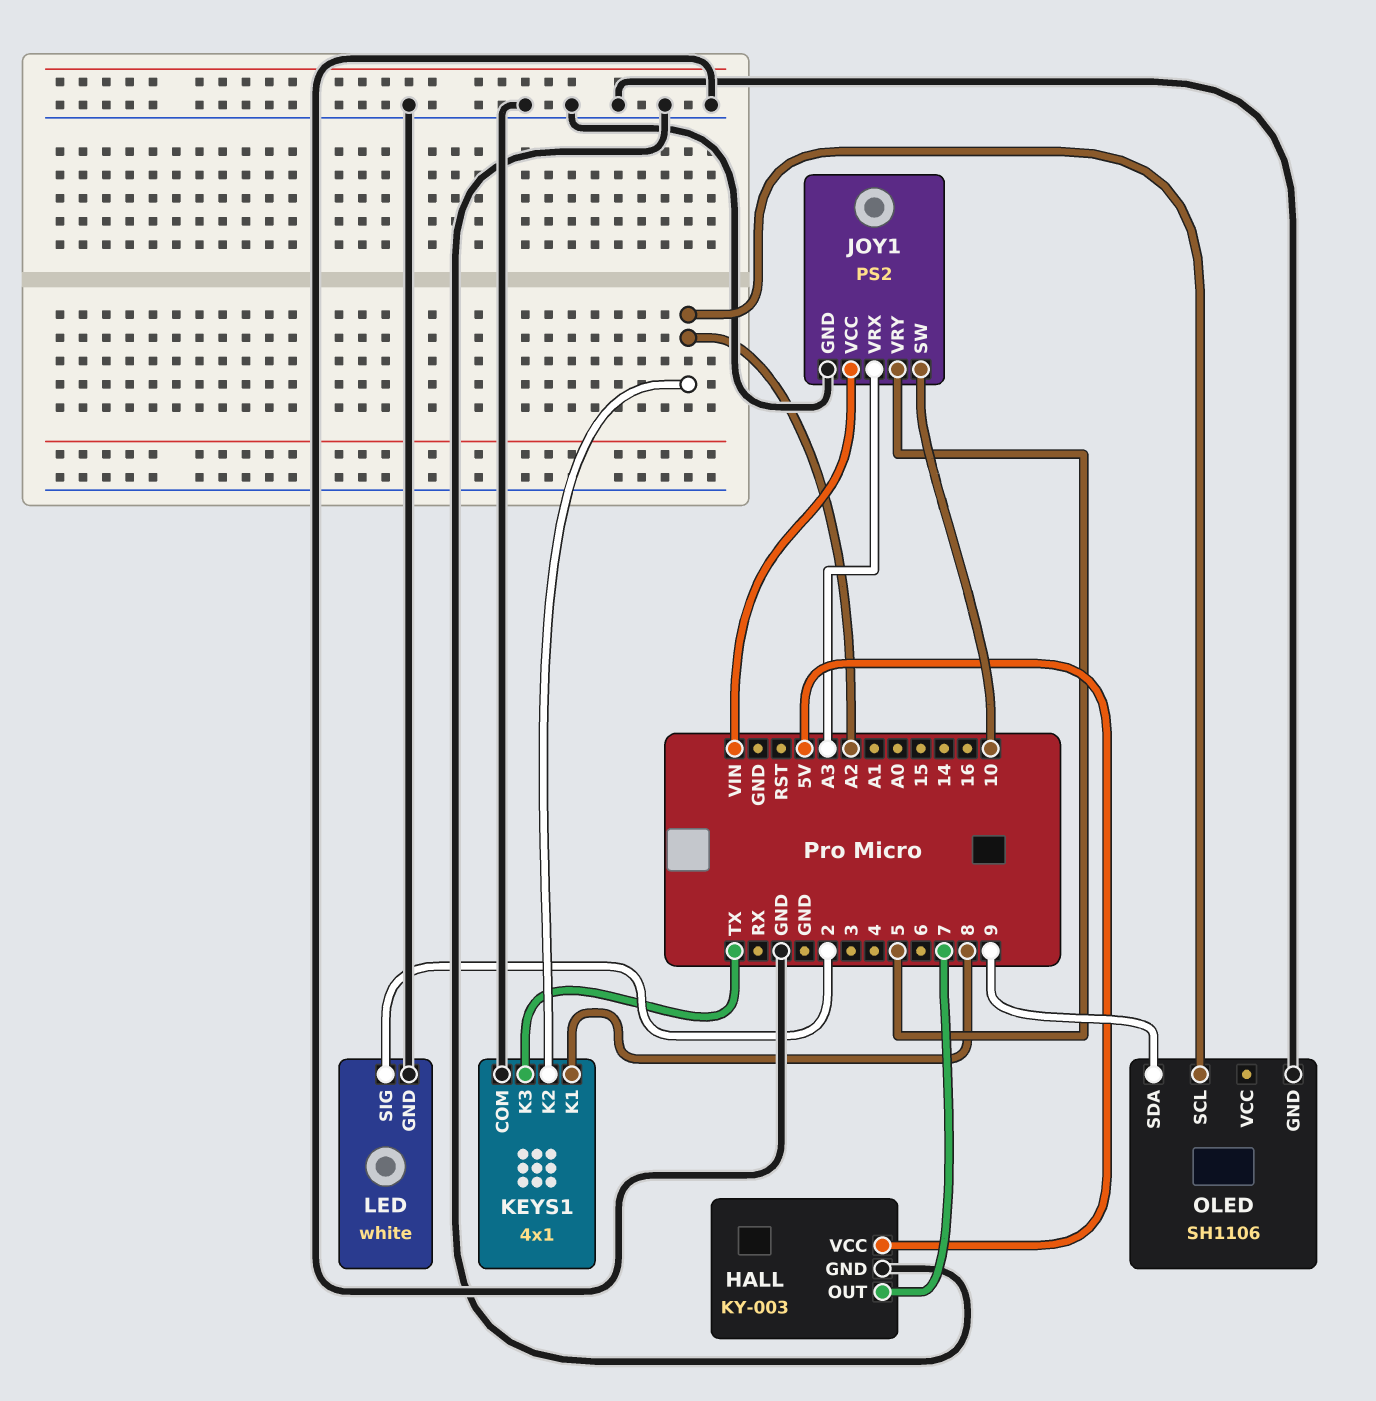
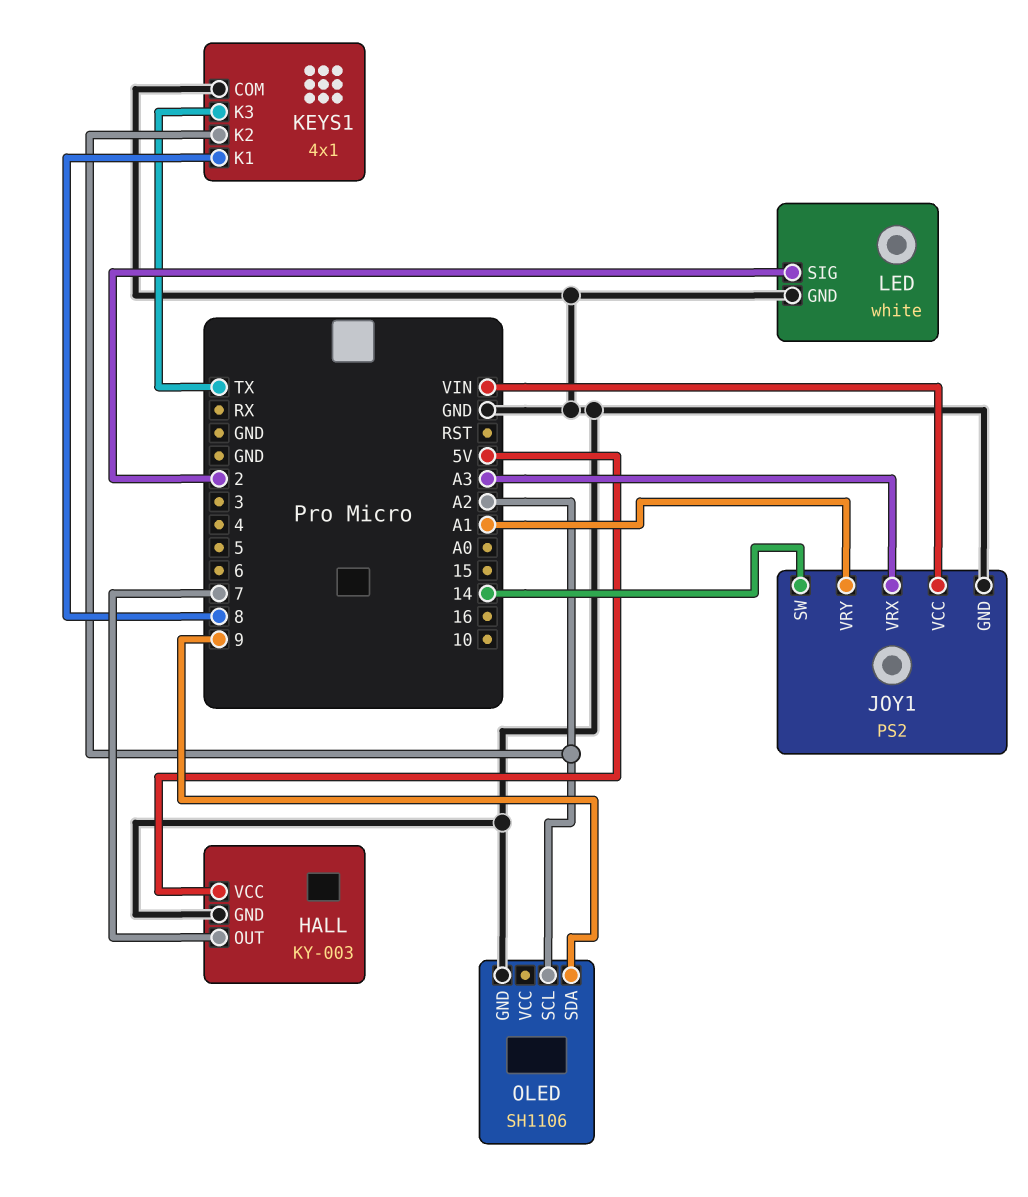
JOY1 pin SW: 10 -> 14
JOY1 pin VRY: 5 -> A1

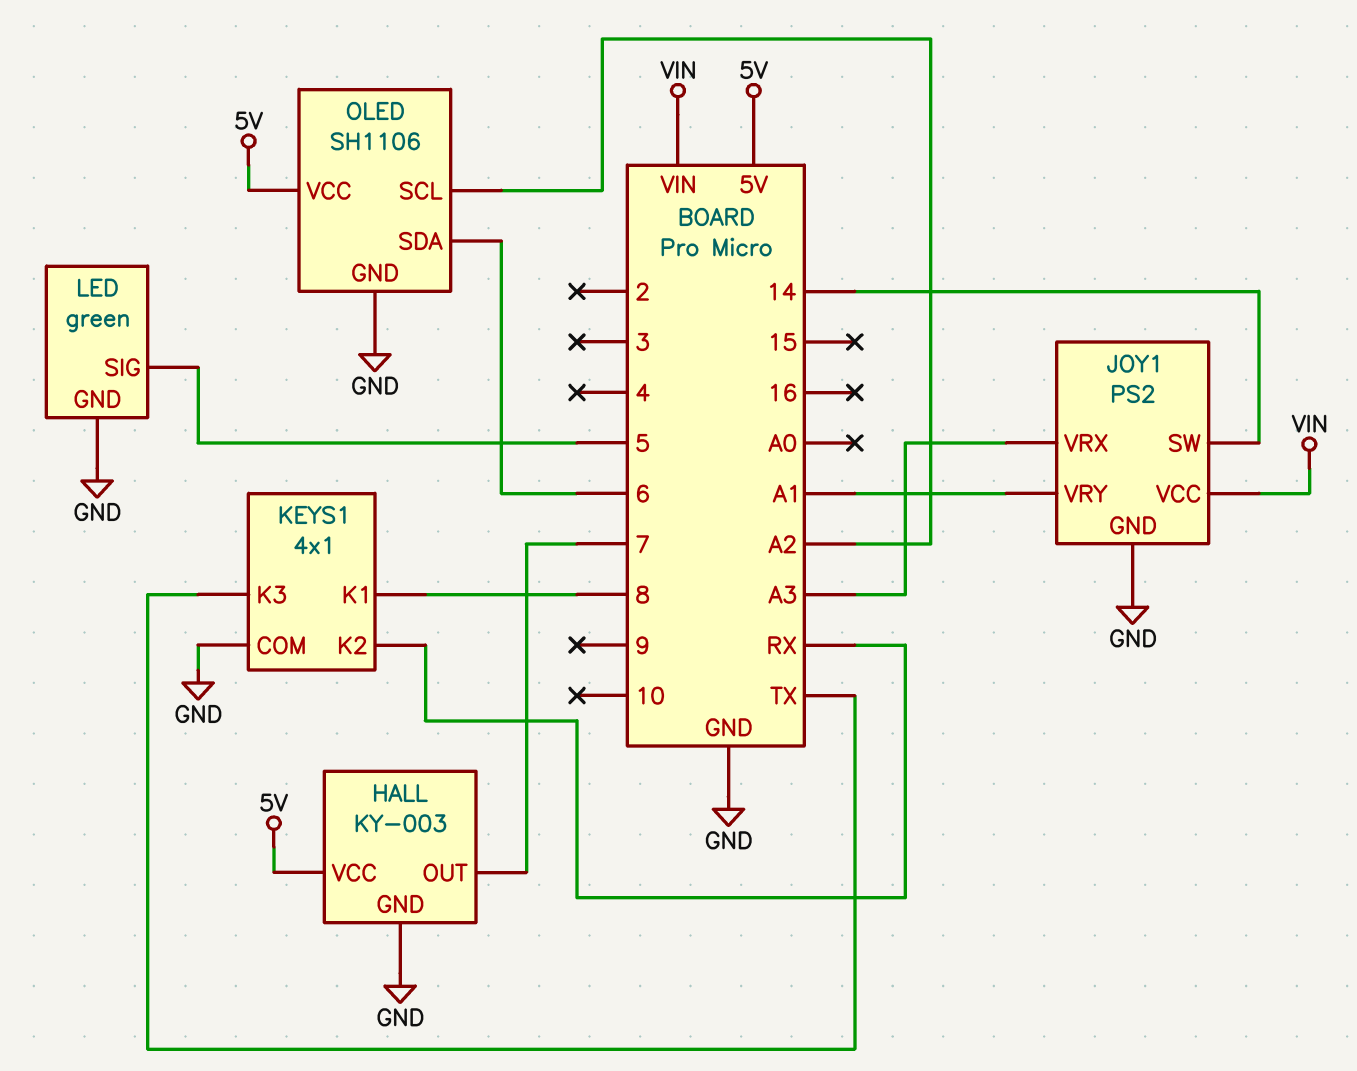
KEYS1 pin K2: A2 -> RX
LED: white -> green
LED pin SIG: 2 -> 5
OLED pin SDA: 9 -> 6
OLED pin VCC: none -> 5V

